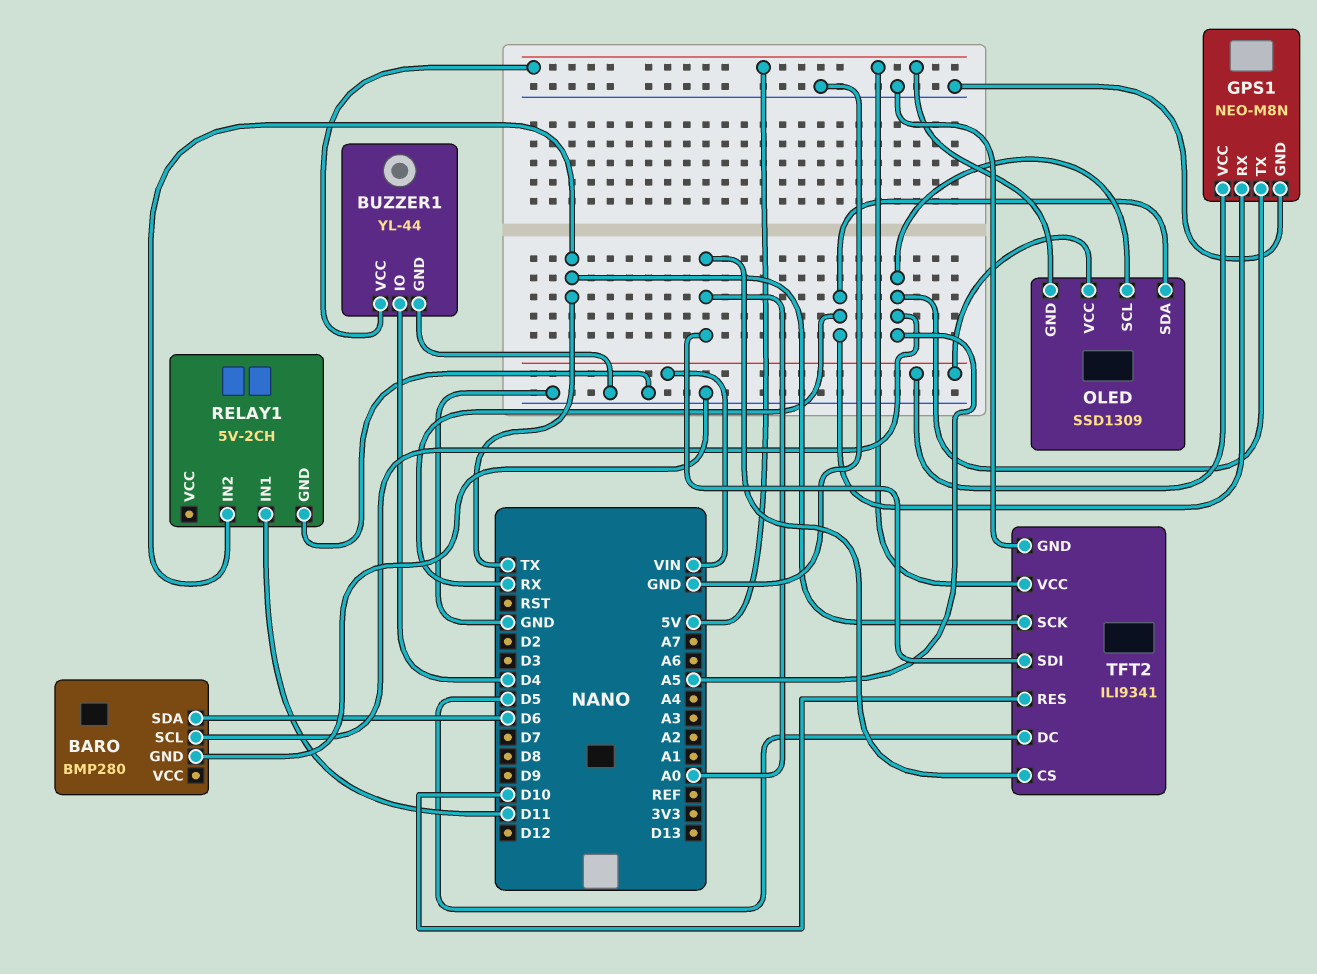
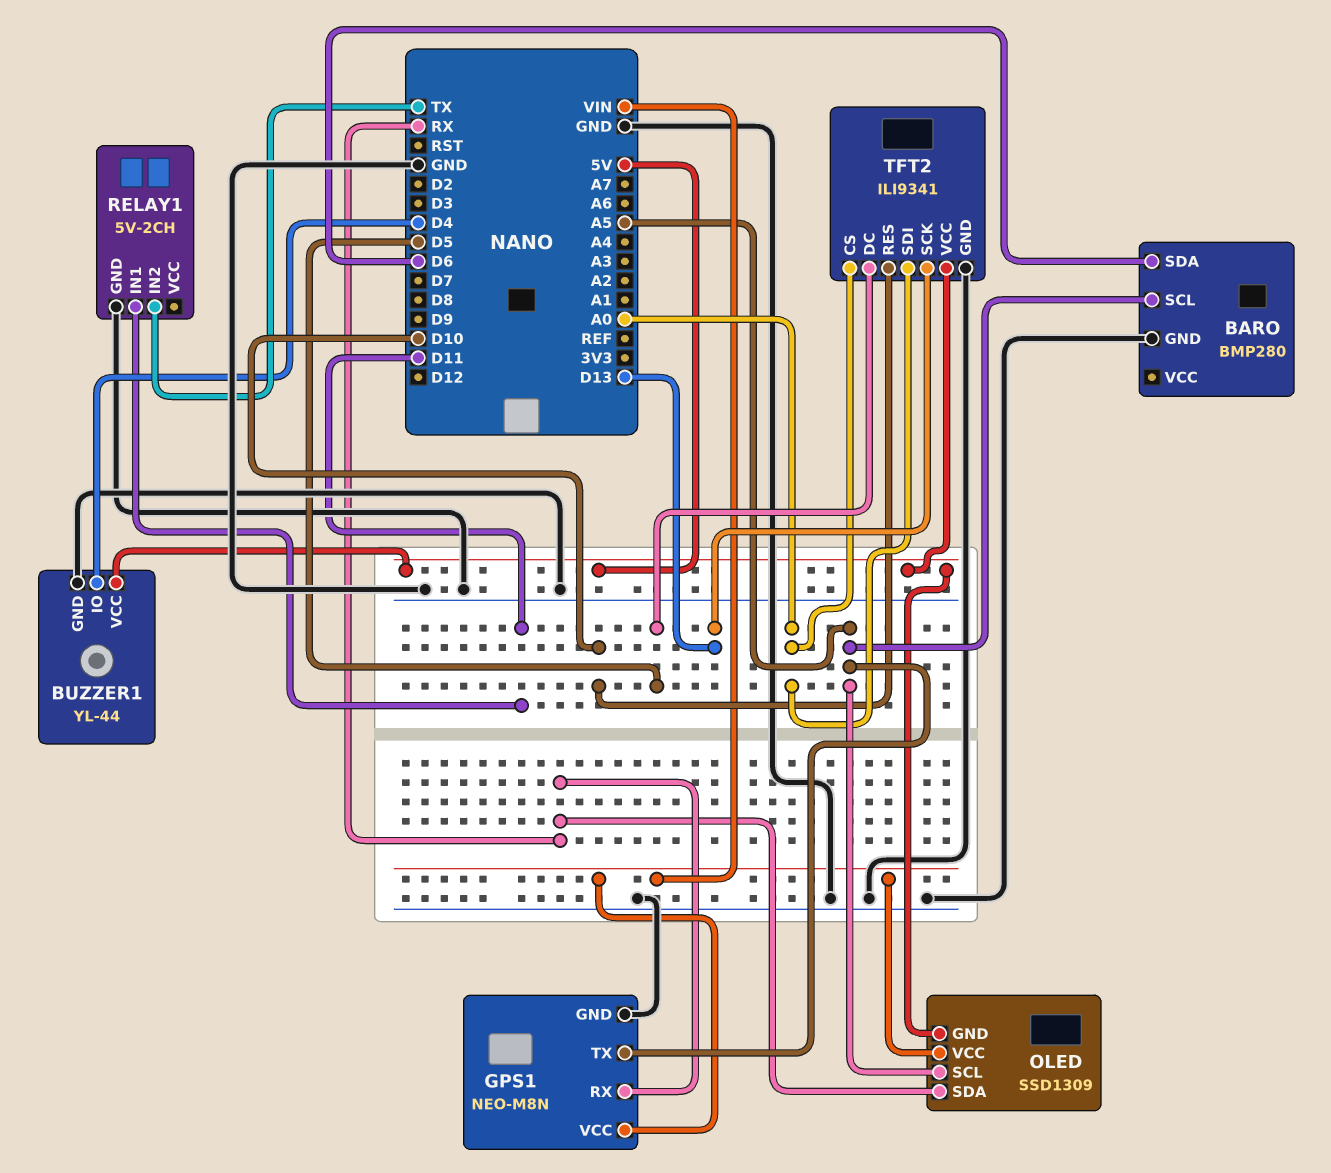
TFT2 pin SCK: TX -> D13

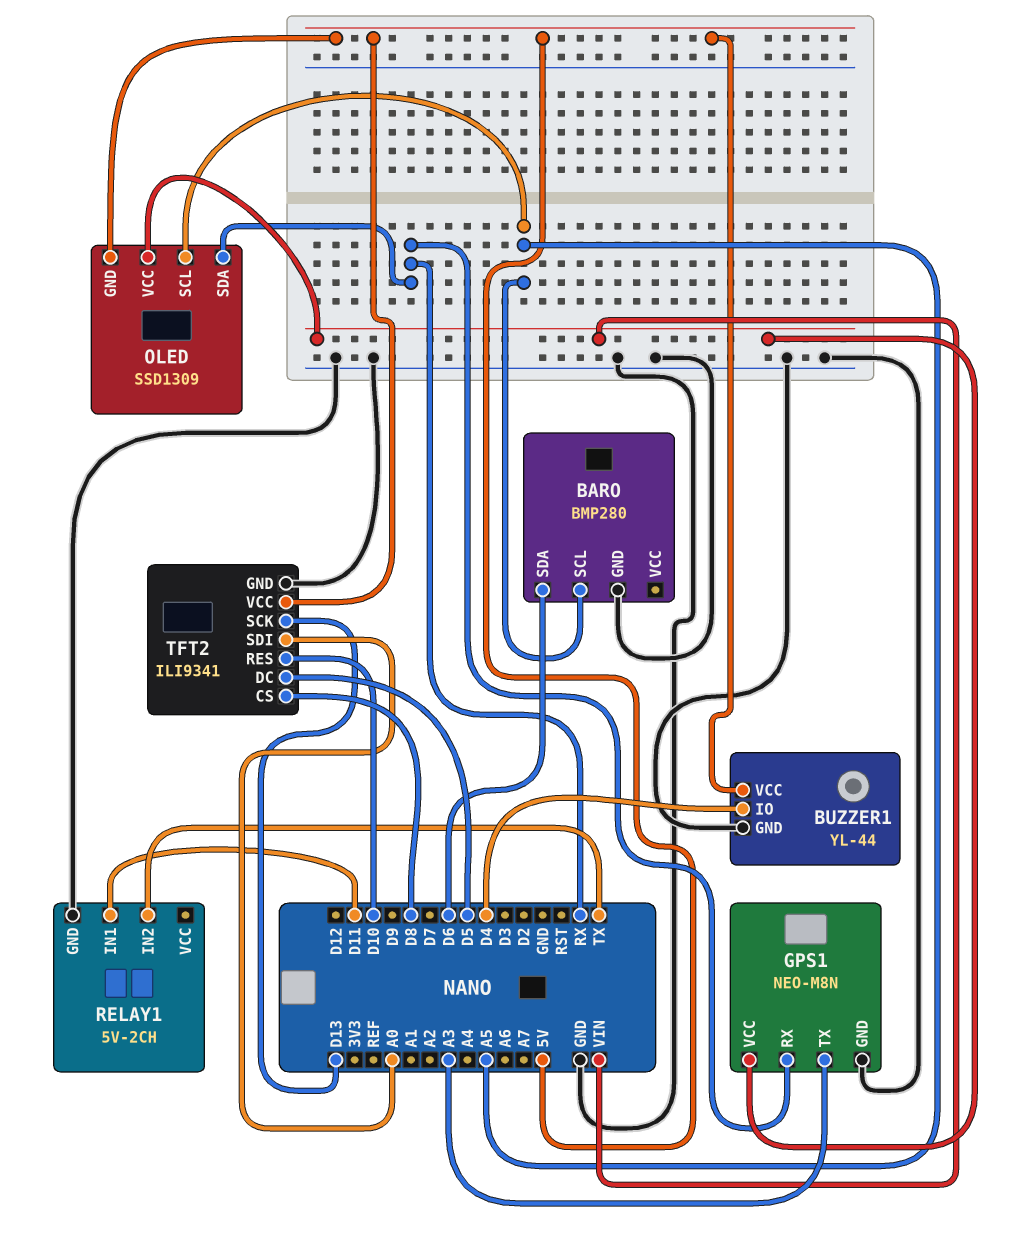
GPS1 pin TX: A5 -> A3
TFT2 pin CS: A0 -> D8

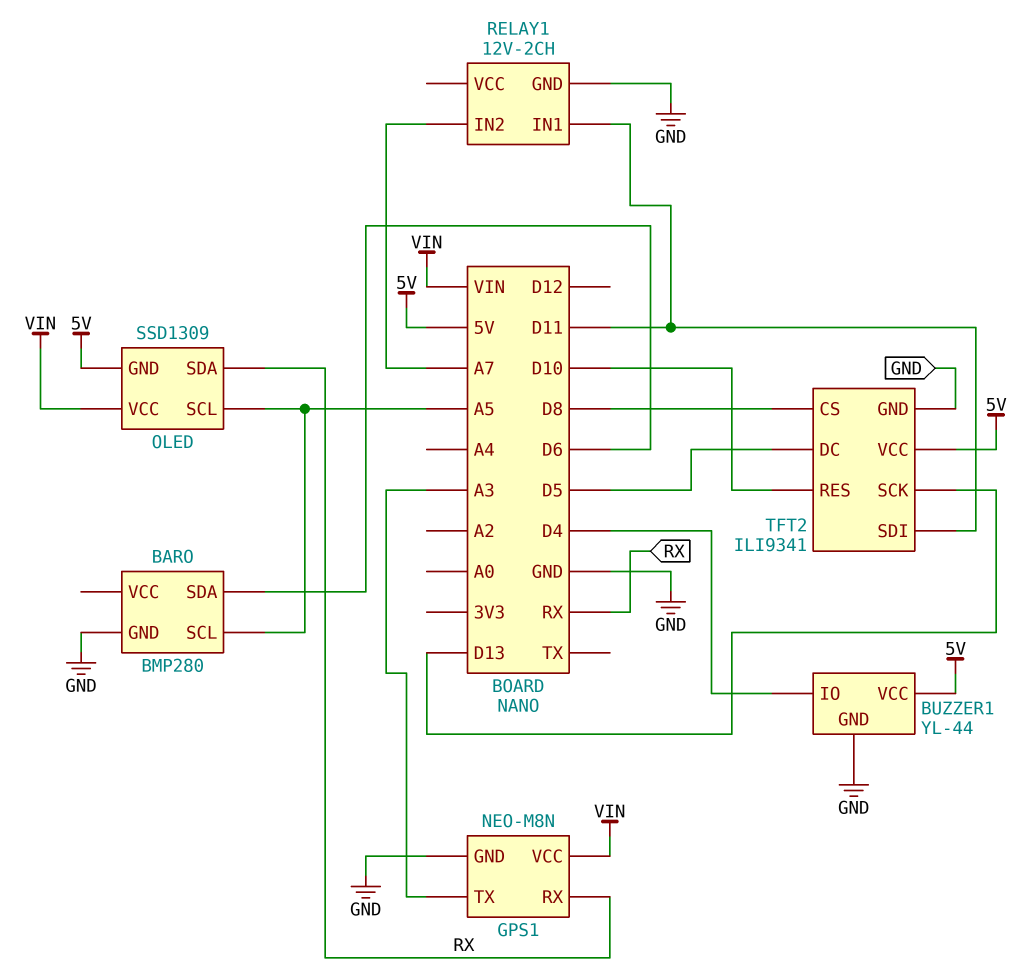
RELAY1: 5V-2CH -> 12V-2CH
RELAY1 pin IN2: TX -> A7
TFT2 pin SDI: A0 -> D11

